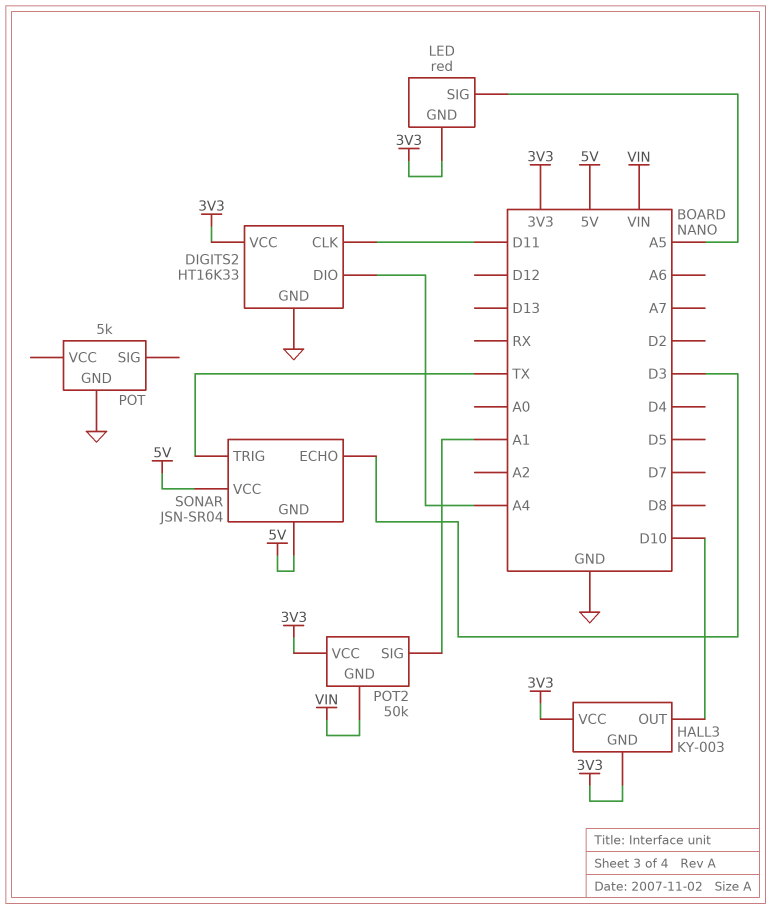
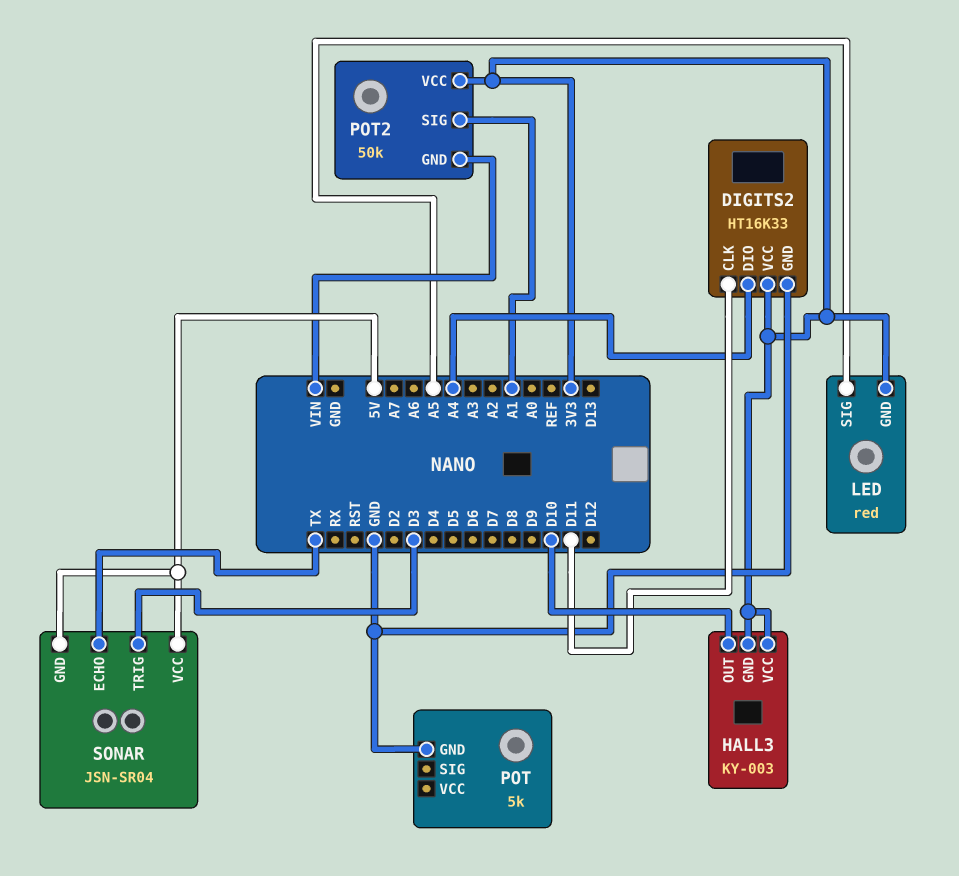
SONAR pin ECHO: D3 -> TX
SONAR pin TRIG: TX -> D3

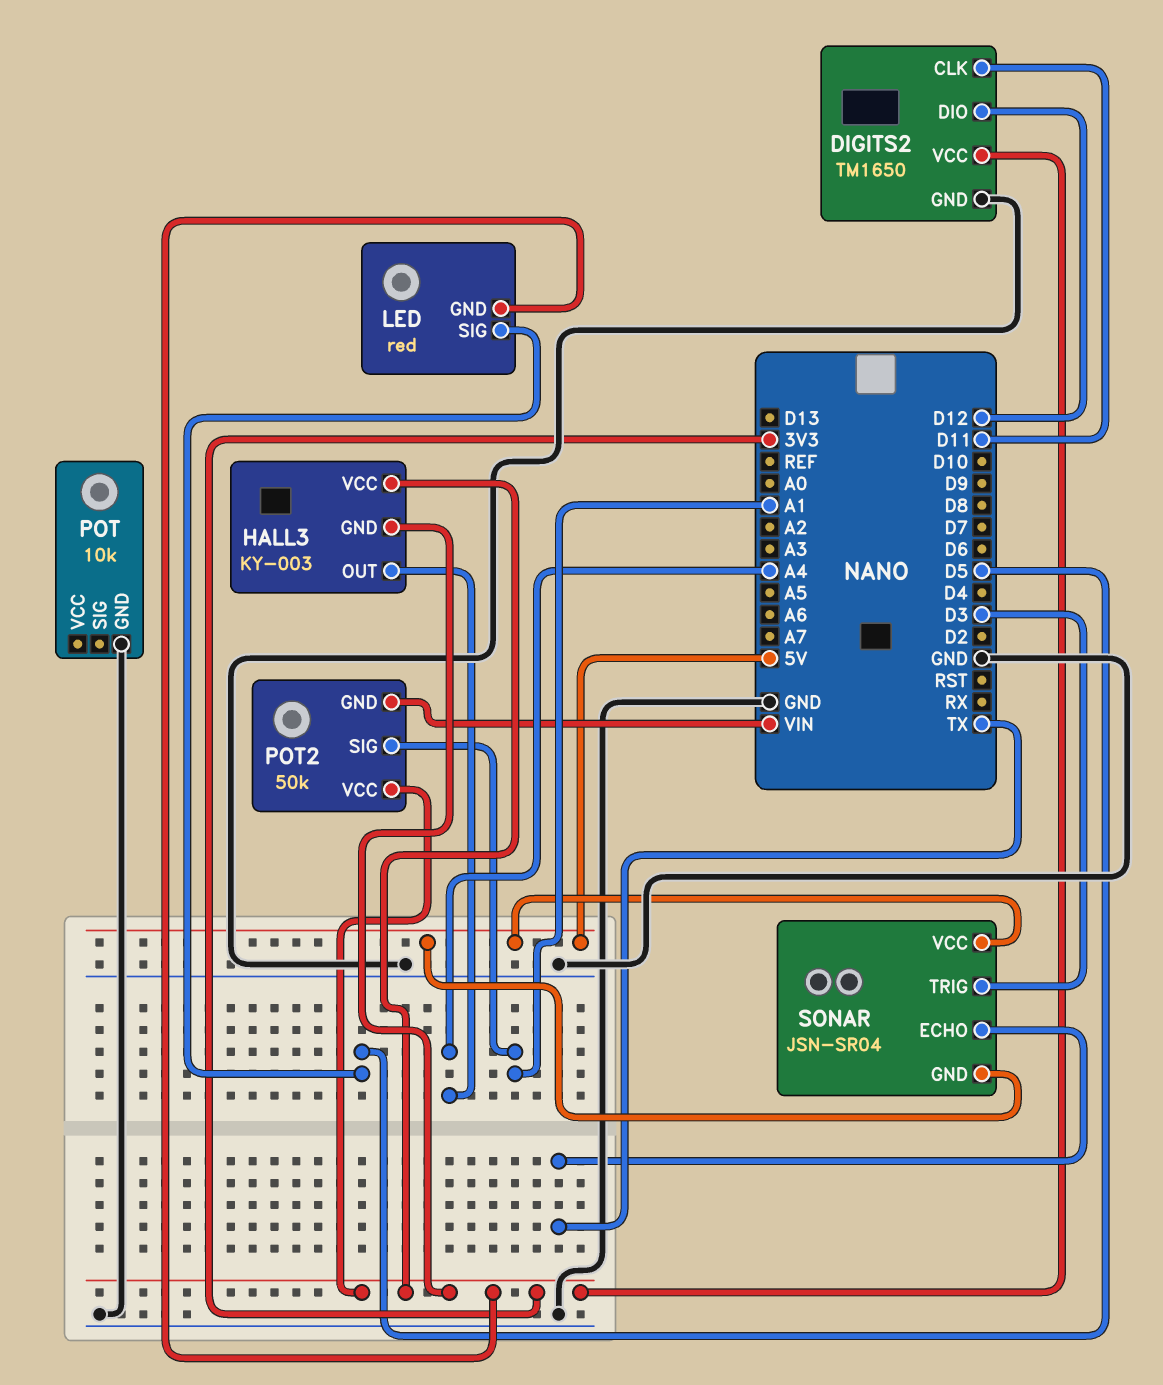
DIGITS2: HT16K33 -> TM1650
DIGITS2 pin DIO: A4 -> D12
HALL3 pin OUT: D10 -> A4
LED pin SIG: A5 -> D5
POT: 5k -> 10k

